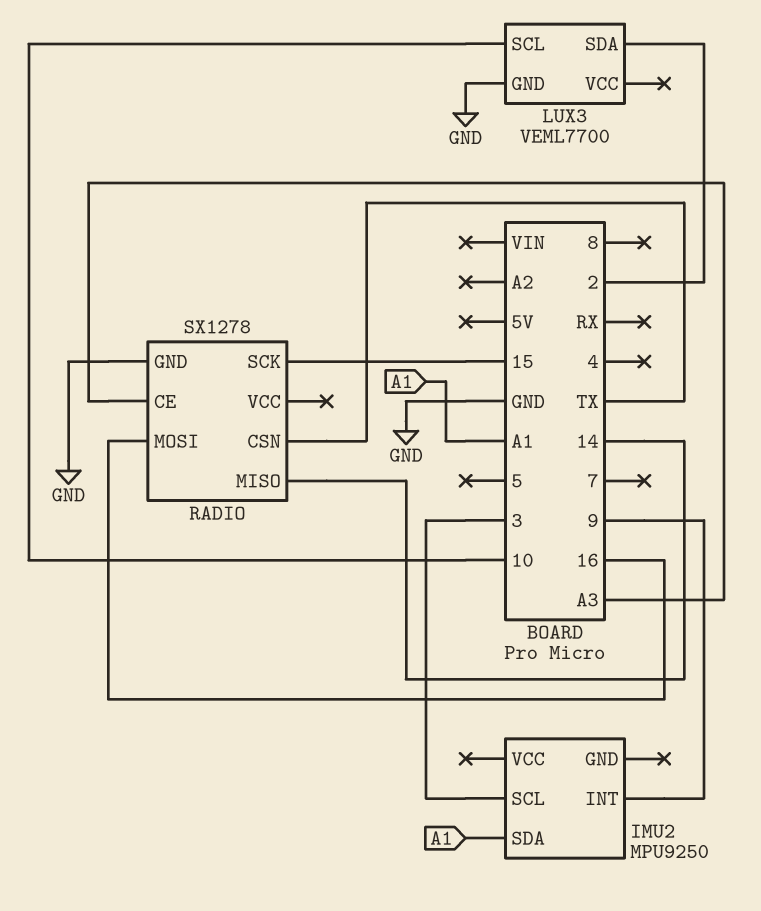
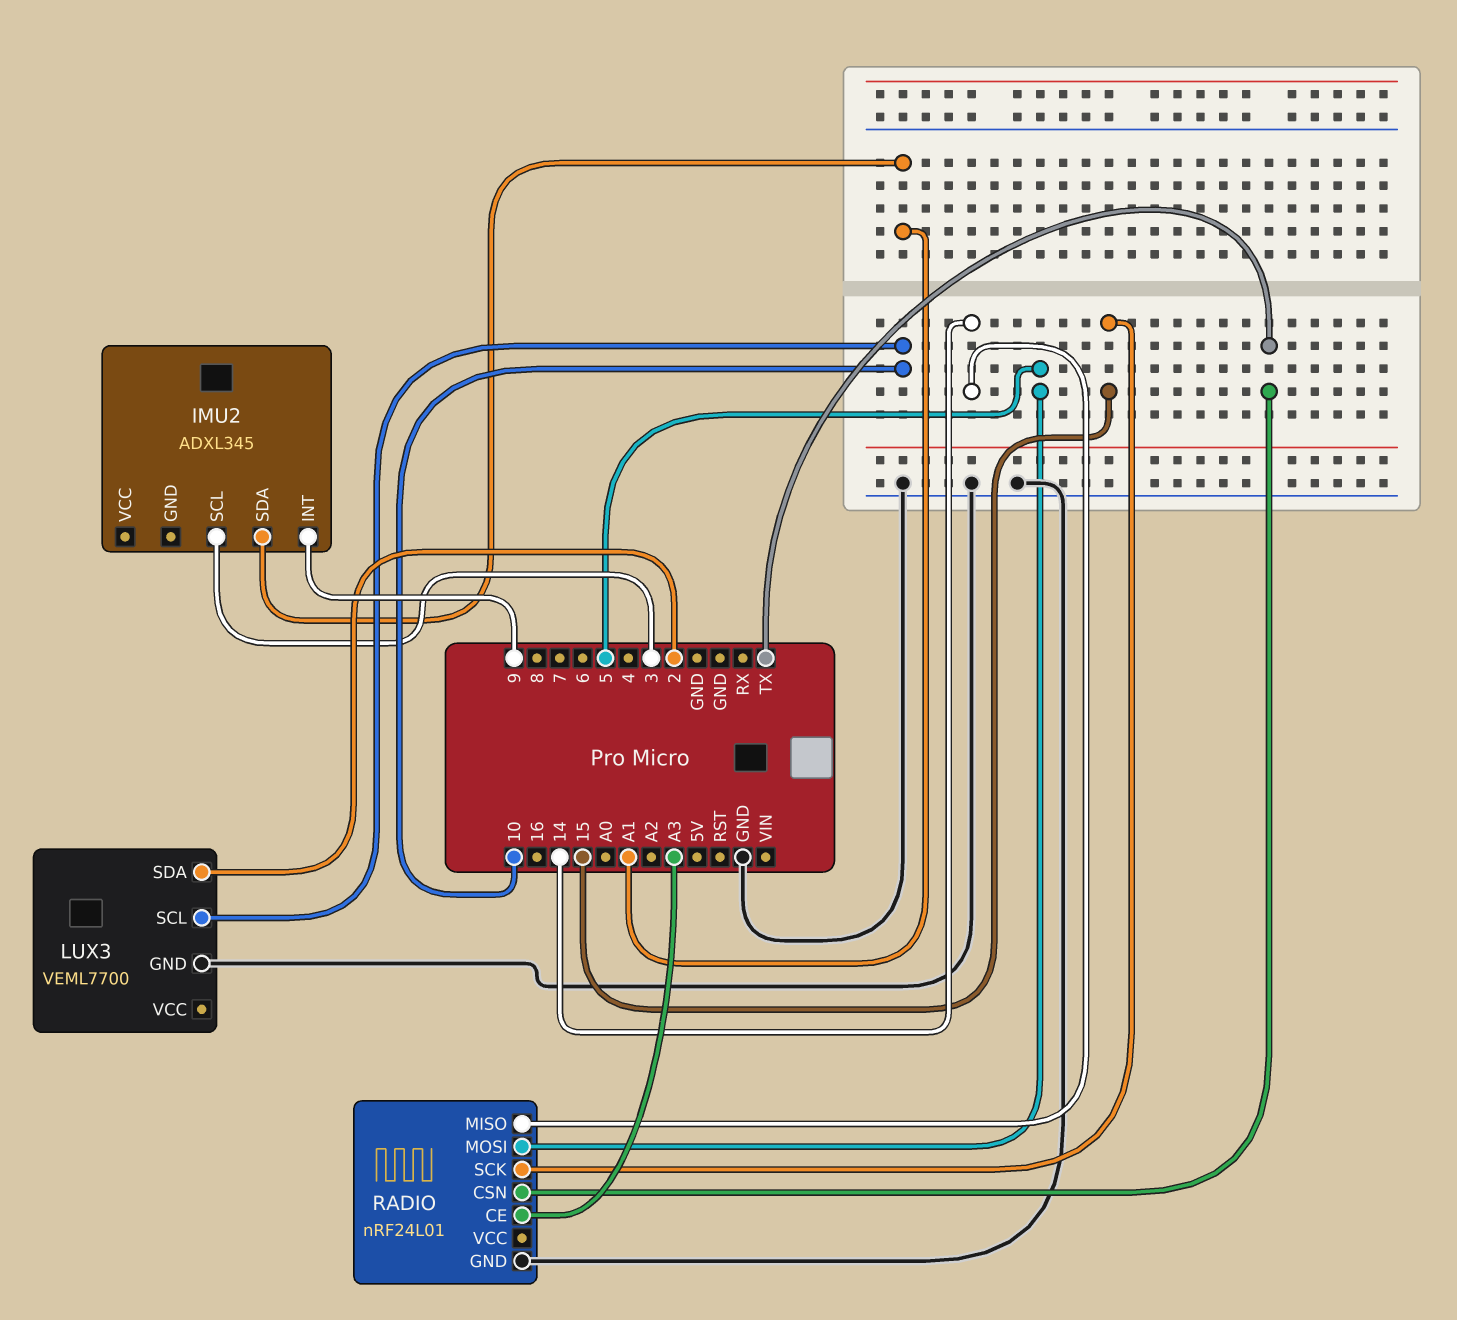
IMU2: MPU9250 -> ADXL345
RADIO: SX1278 -> nRF24L01
RADIO pin MOSI: 16 -> 5

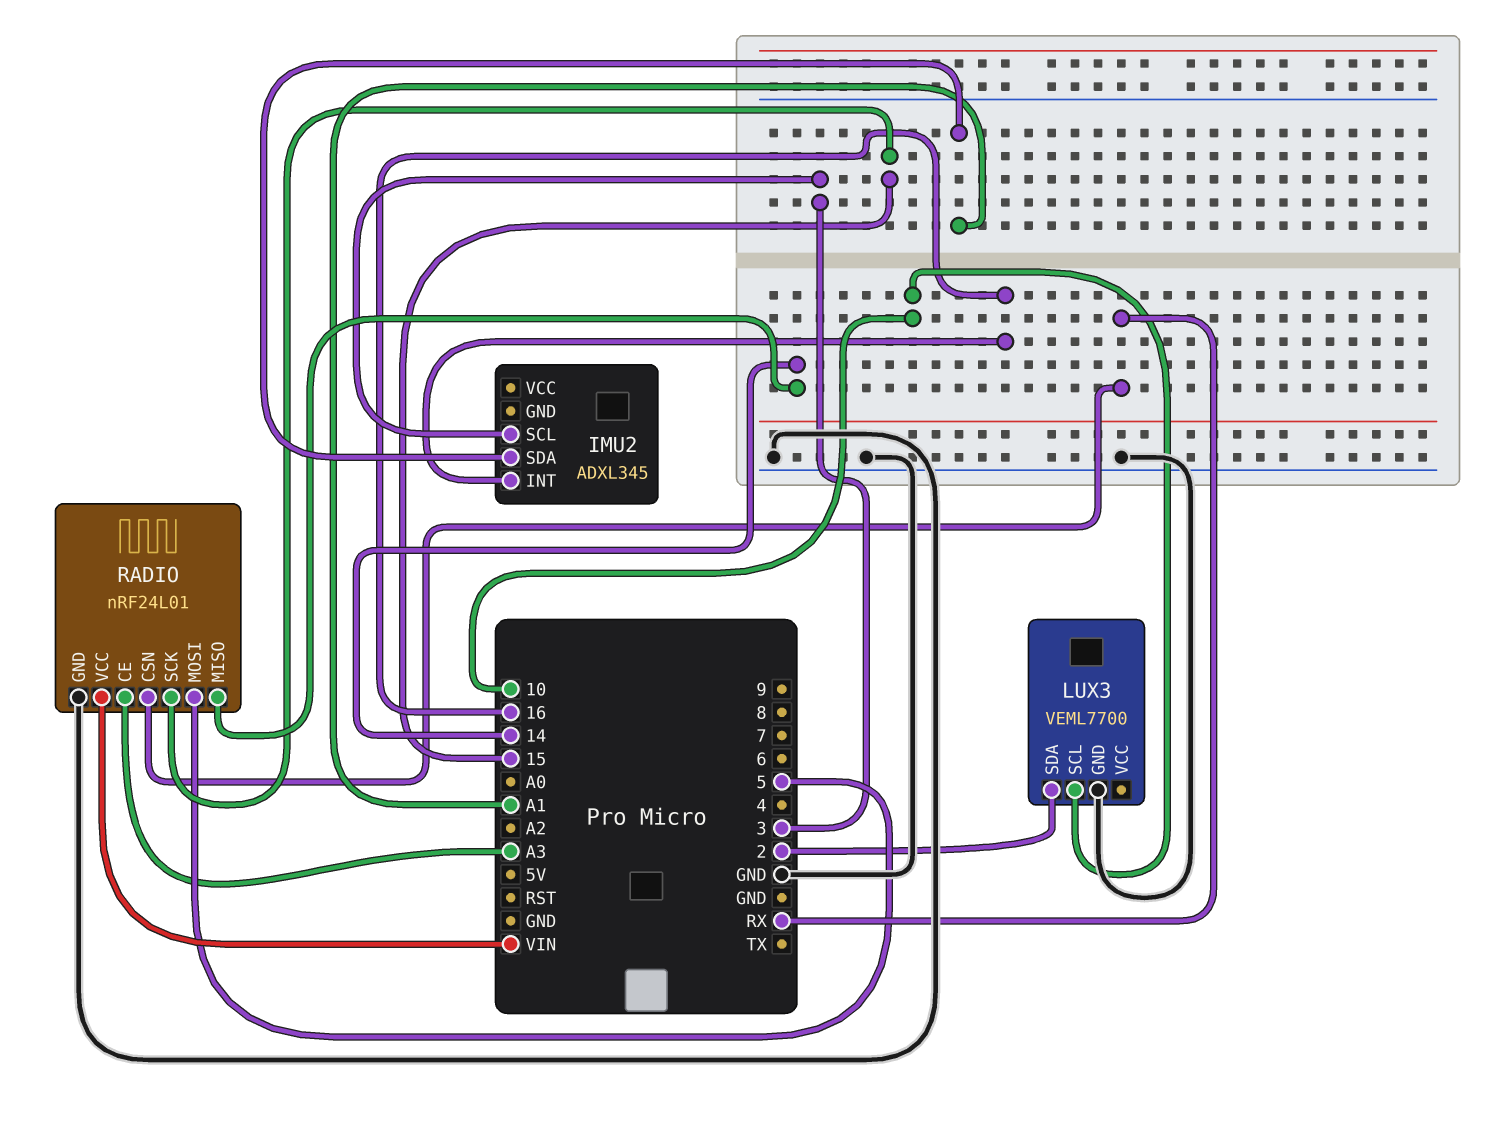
IMU2 pin INT: 9 -> 16
RADIO pin CSN: TX -> RX
RADIO pin VCC: none -> VIN

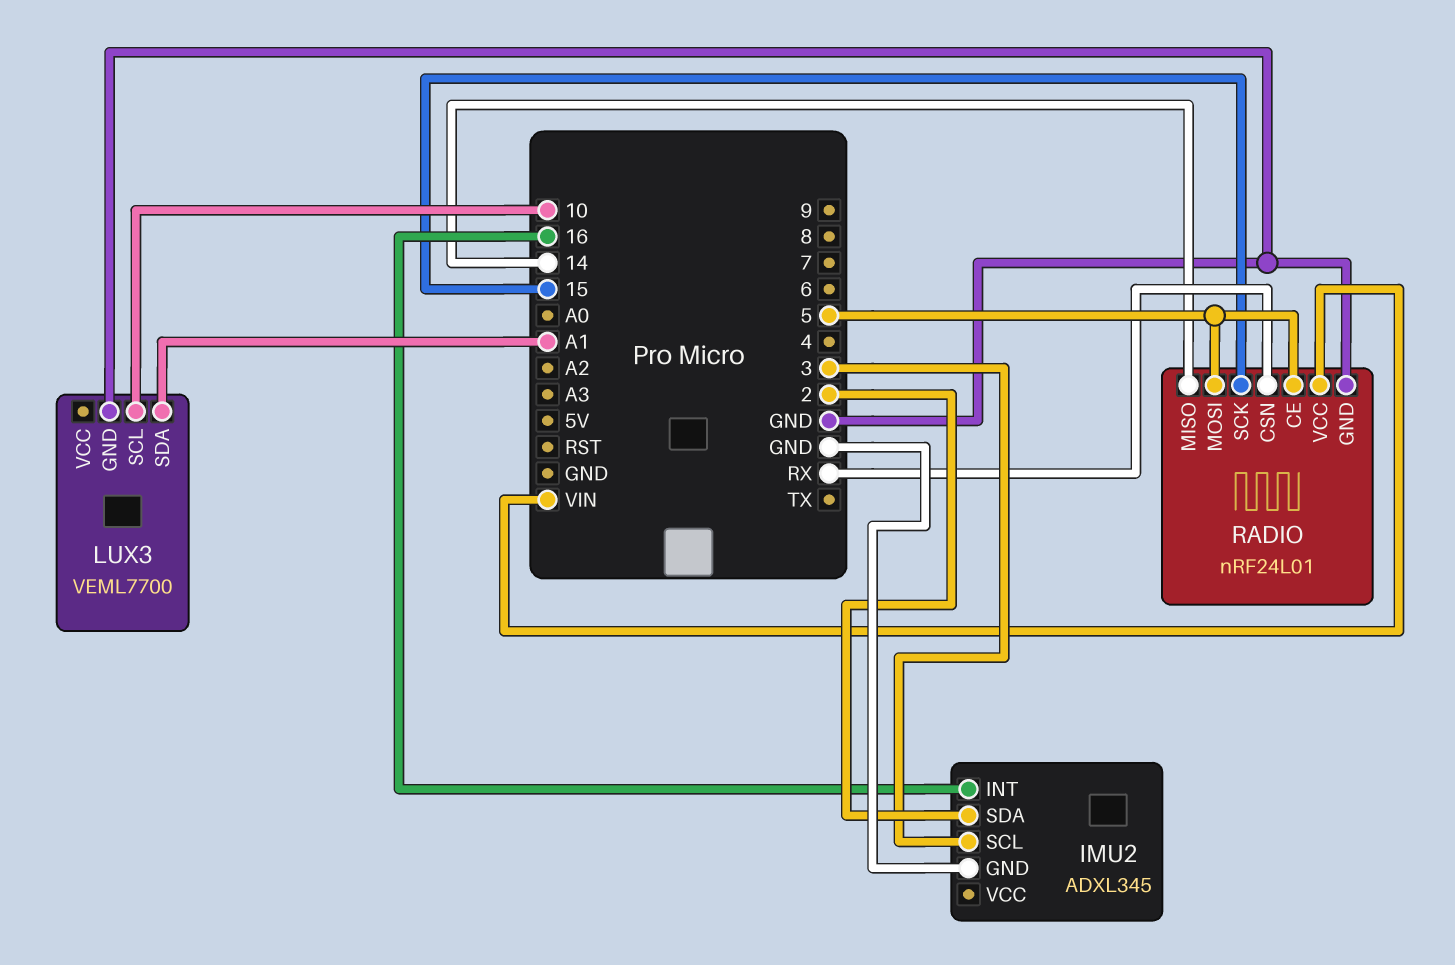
IMU2 pin GND: none -> GND
IMU2 pin SDA: A1 -> 2
LUX3 pin SDA: 2 -> A1
RADIO pin CE: A3 -> 5

